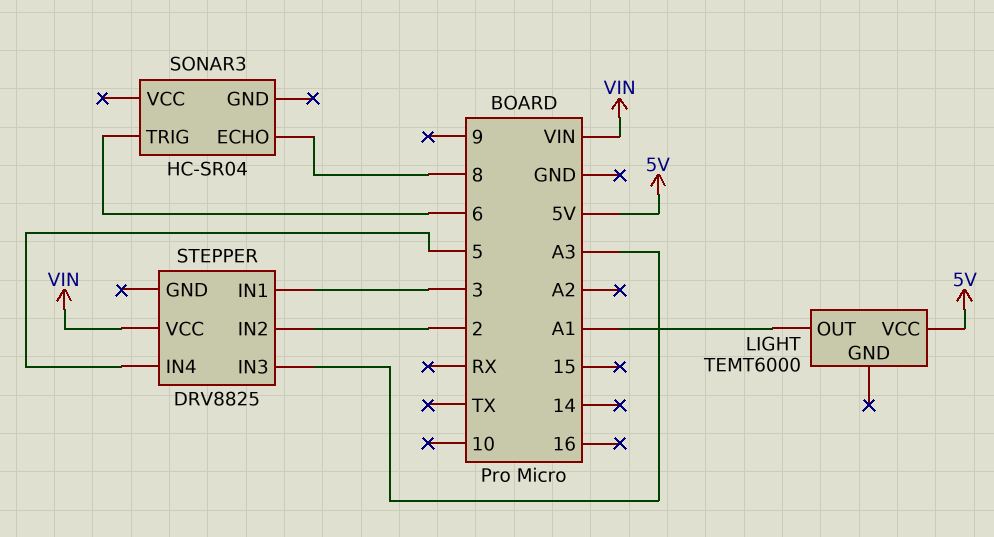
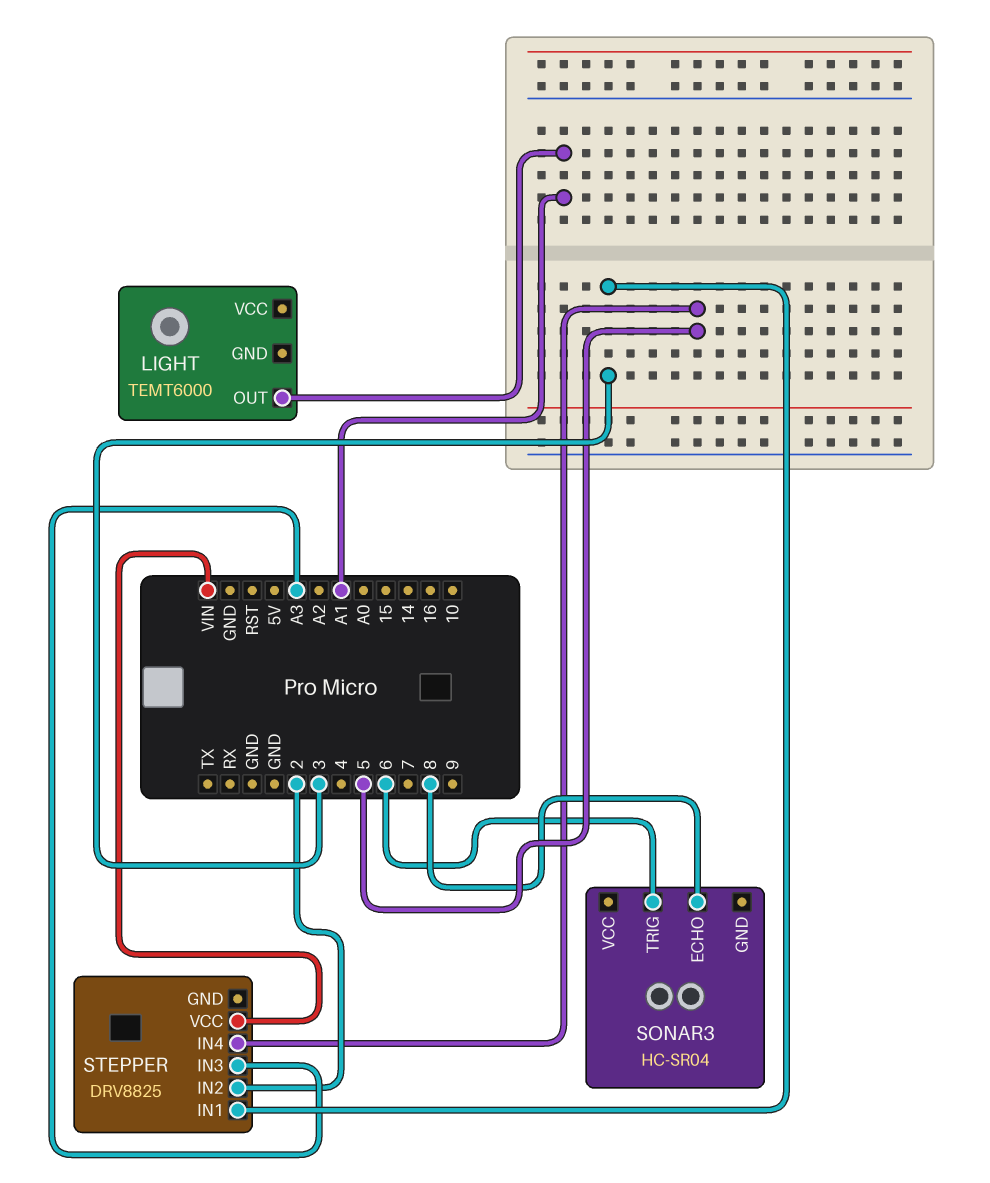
LIGHT pin VCC: 5V -> none

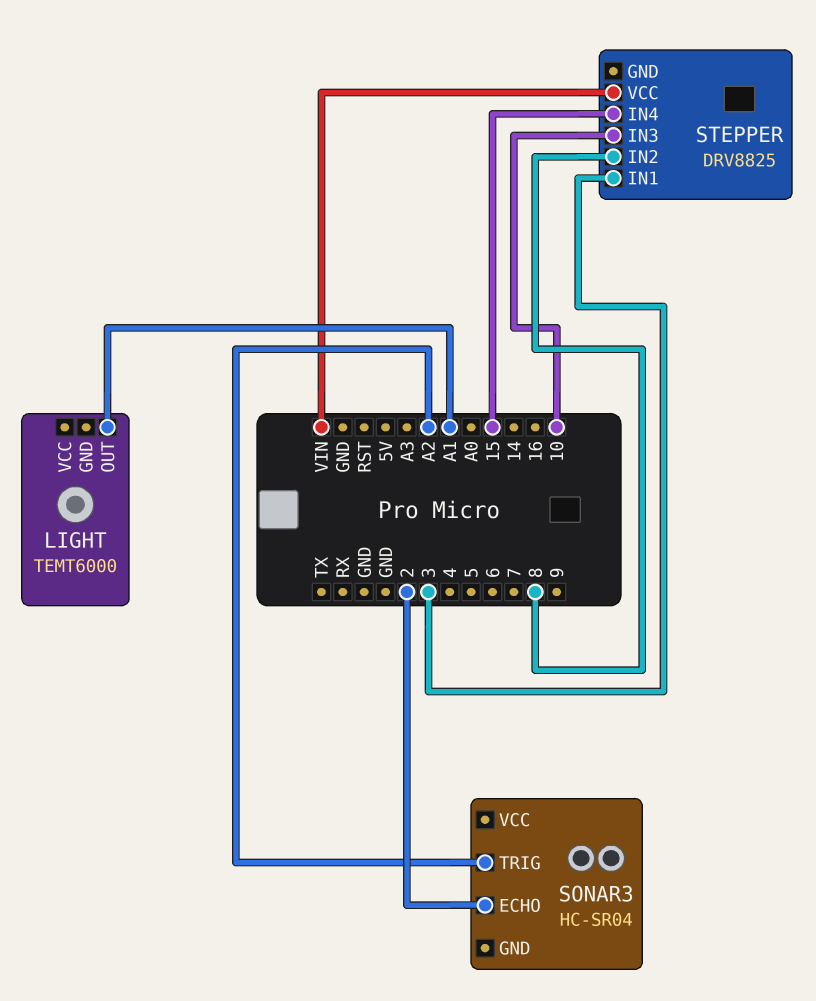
SONAR3 pin ECHO: 8 -> 2
SONAR3 pin TRIG: 6 -> A2
STEPPER pin IN2: 2 -> 8
STEPPER pin IN3: A3 -> 10
STEPPER pin IN4: 5 -> 15

